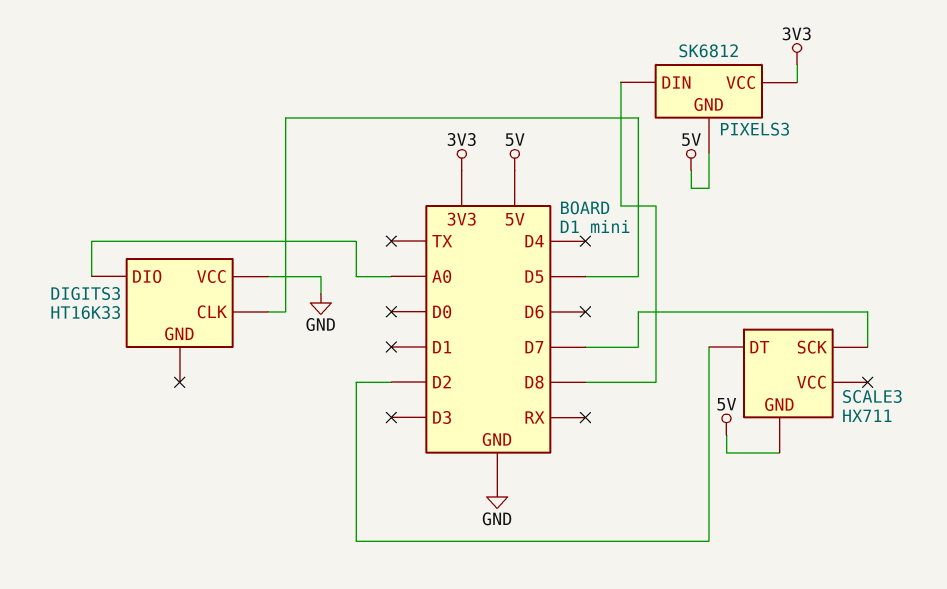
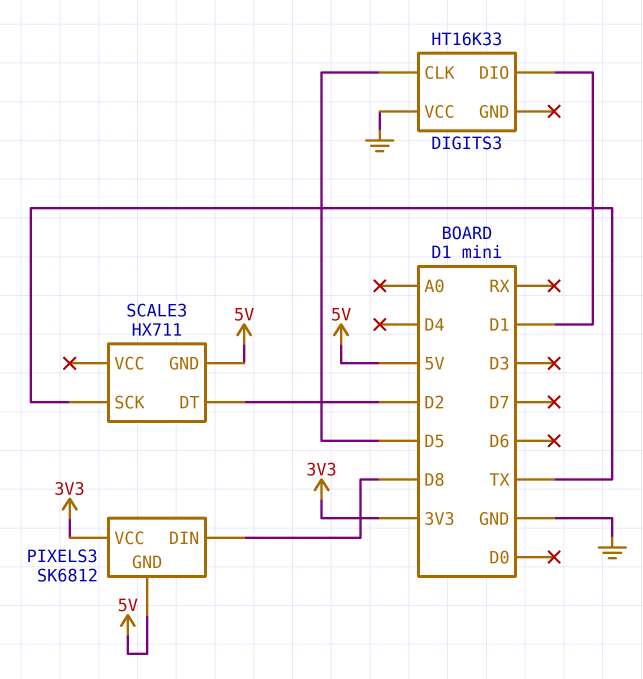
DIGITS3 pin DIO: A0 -> D1
SCALE3 pin SCK: D7 -> TX

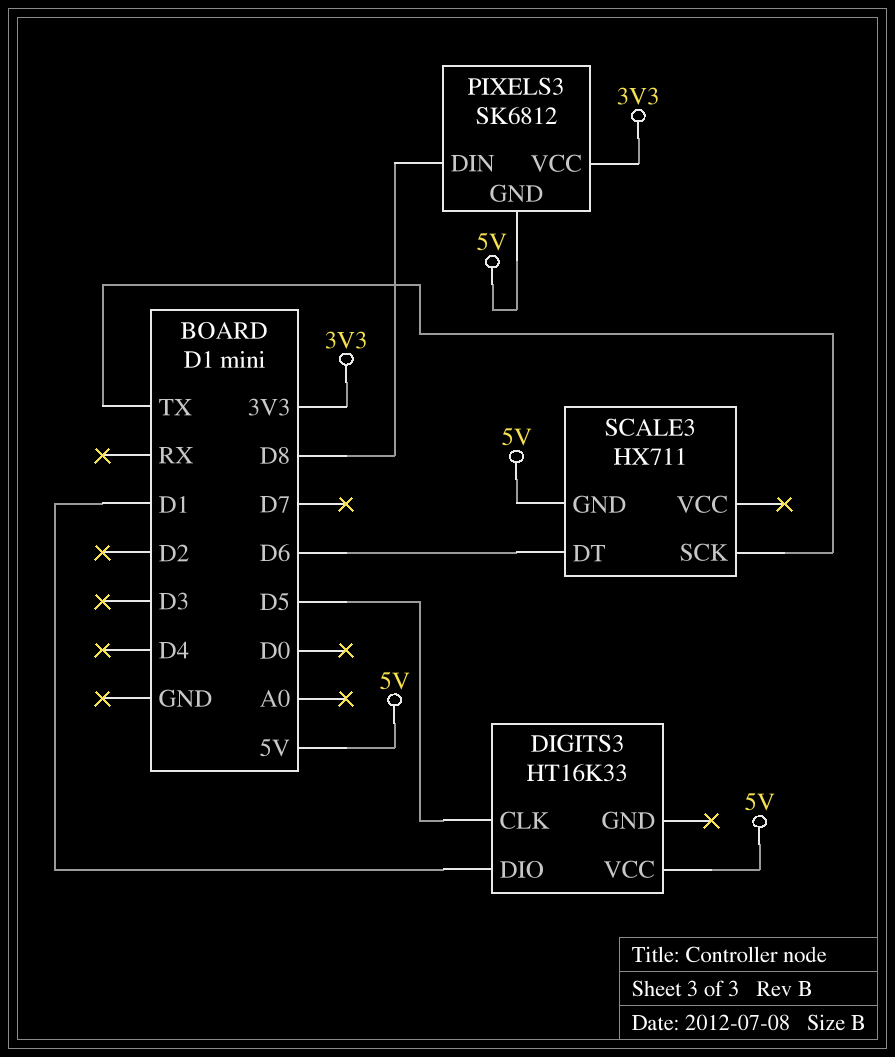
DIGITS3 pin VCC: GND -> 5V
SCALE3 pin DT: D2 -> D6

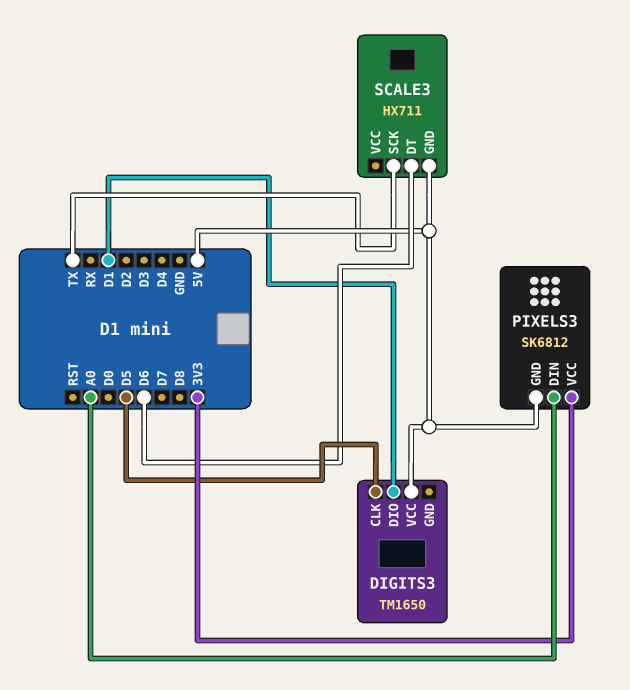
DIGITS3: HT16K33 -> TM1650
PIXELS3 pin DIN: D8 -> A0

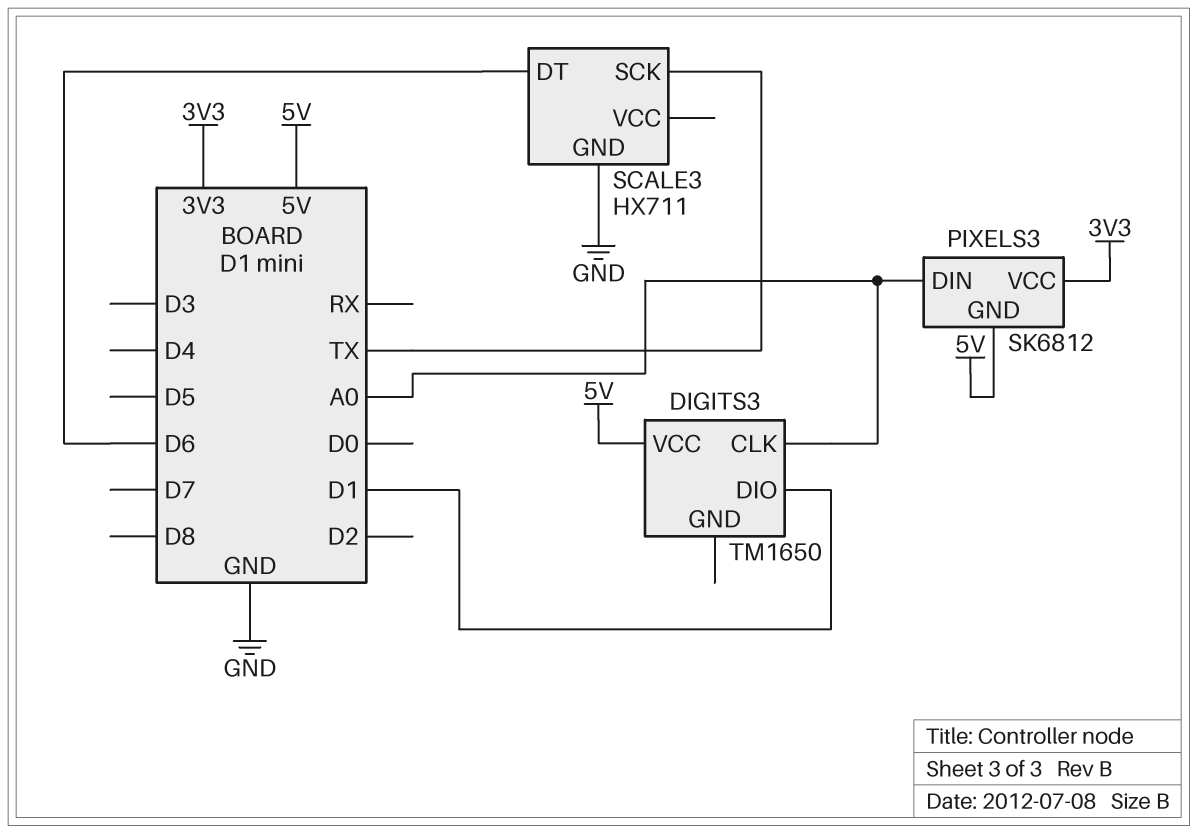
DIGITS3 pin CLK: D5 -> A0
SCALE3 pin GND: 5V -> GND

